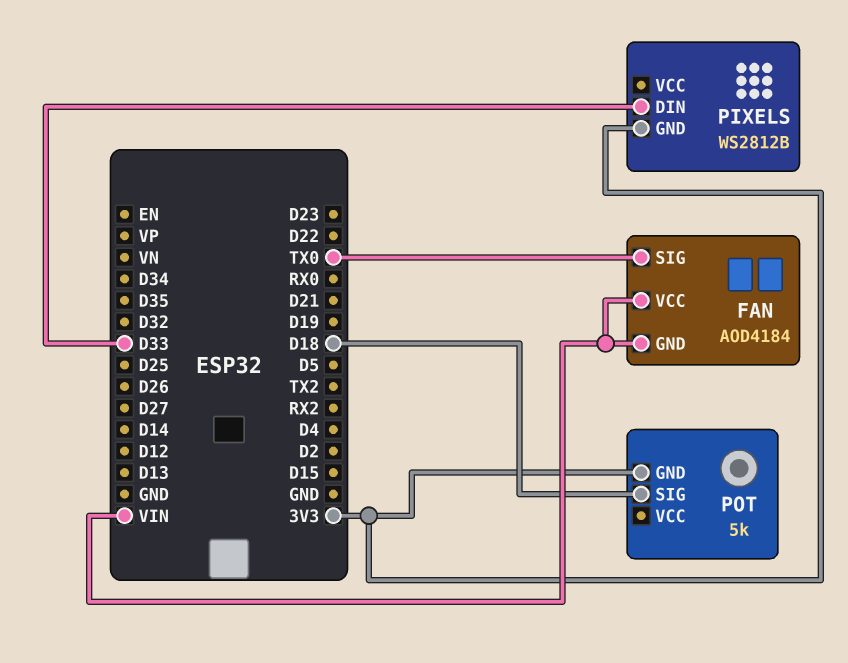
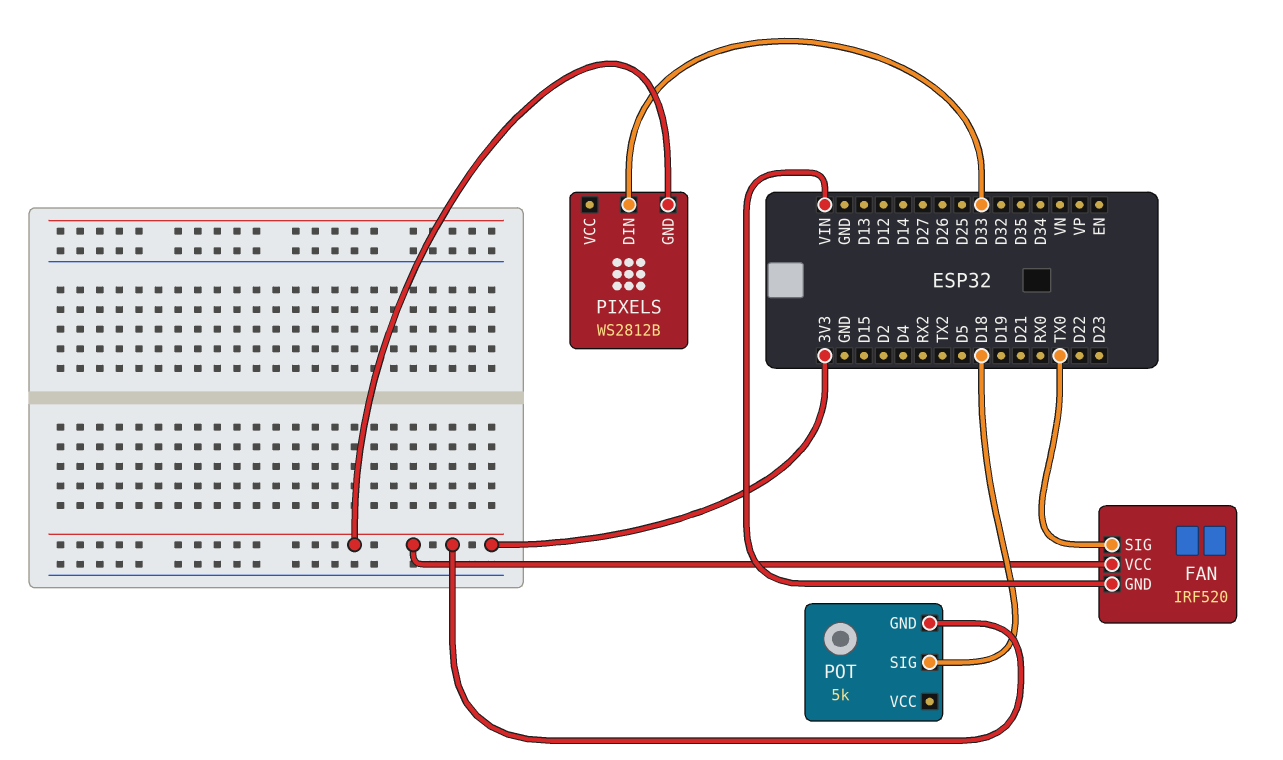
FAN: AOD4184 -> IRF520
FAN pin VCC: VIN -> 3V3

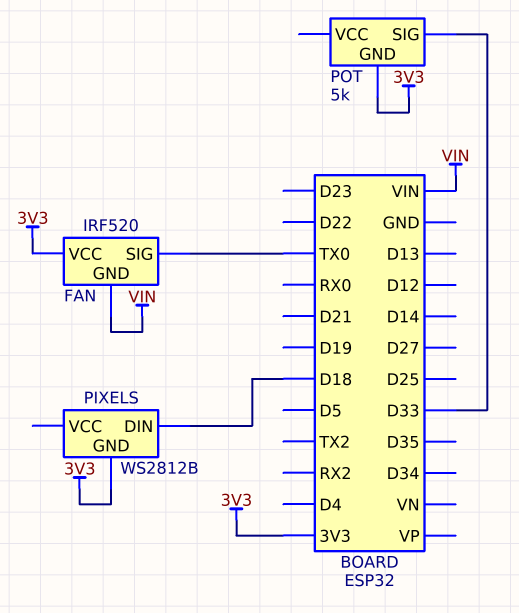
PIXELS pin DIN: D33 -> D18
POT pin SIG: D18 -> D33

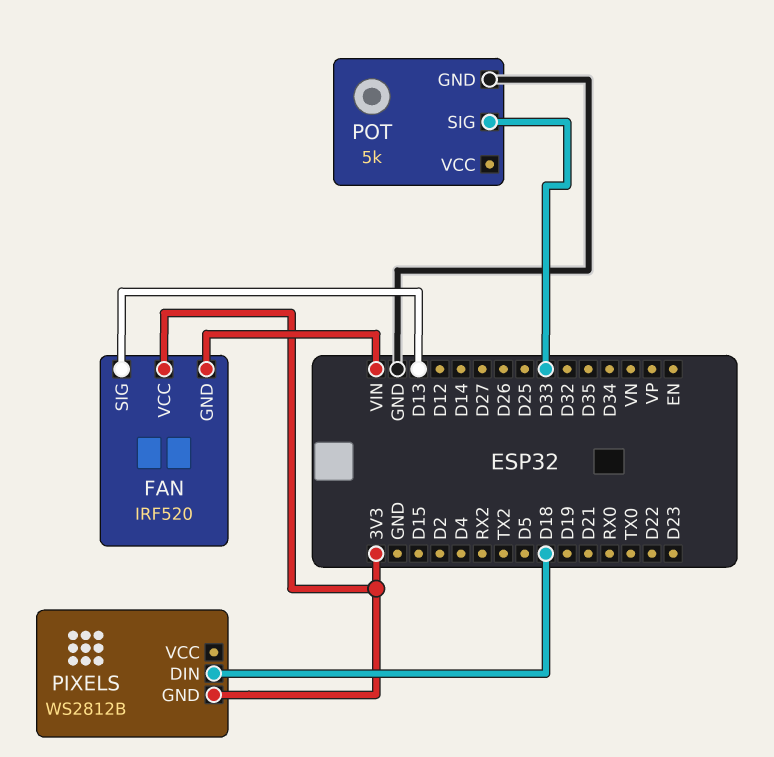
FAN pin SIG: TX0 -> D13
POT pin GND: 3V3 -> GND

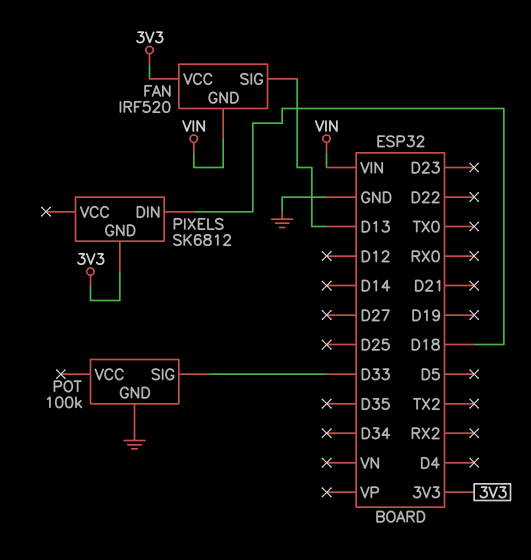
PIXELS: WS2812B -> SK6812
POT: 5k -> 100k

